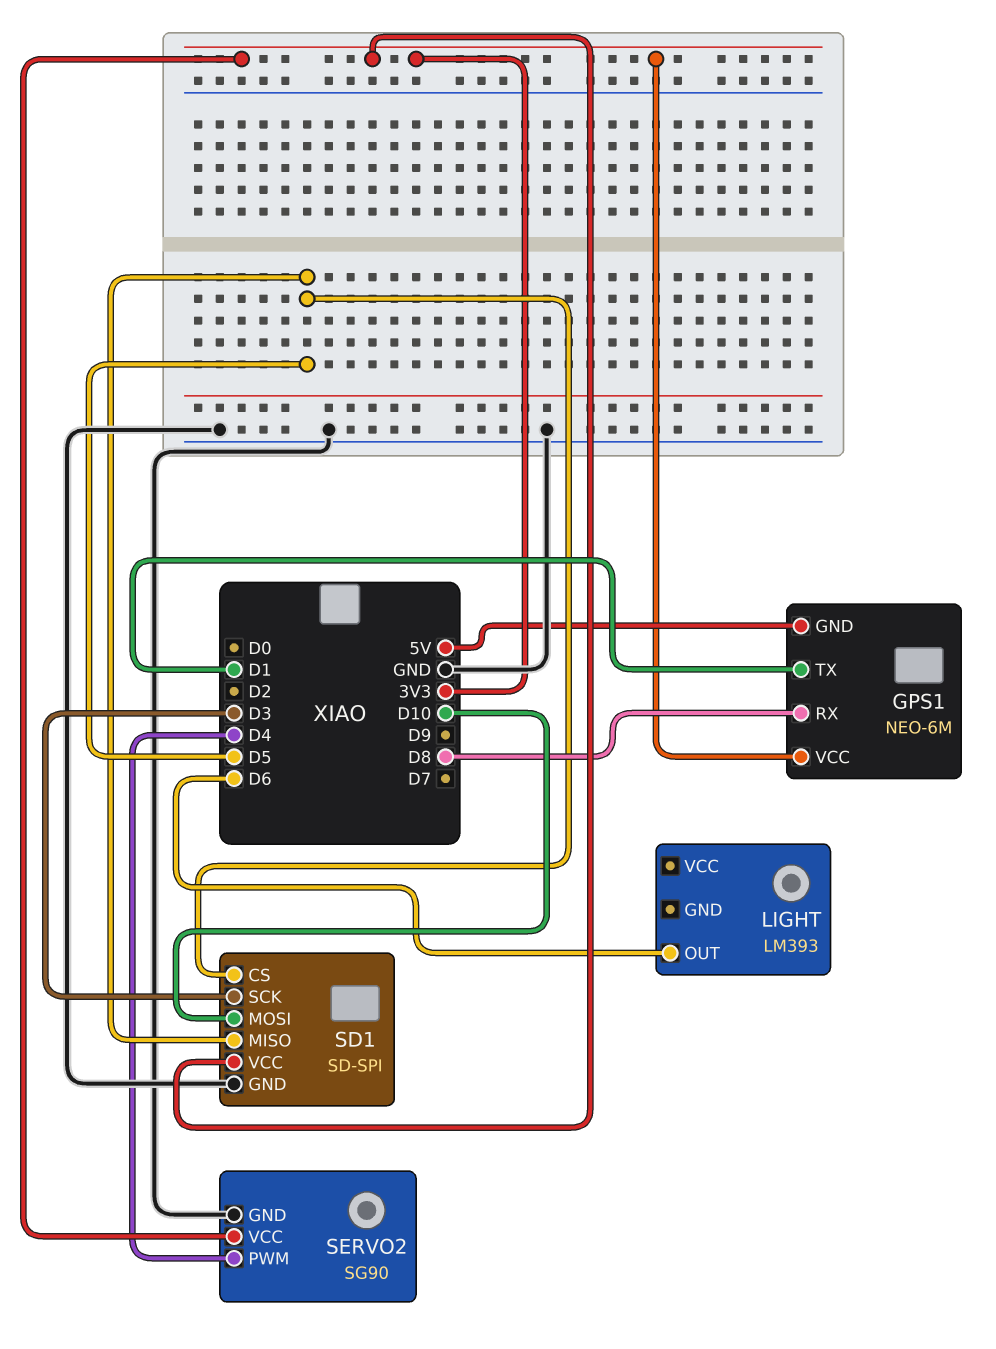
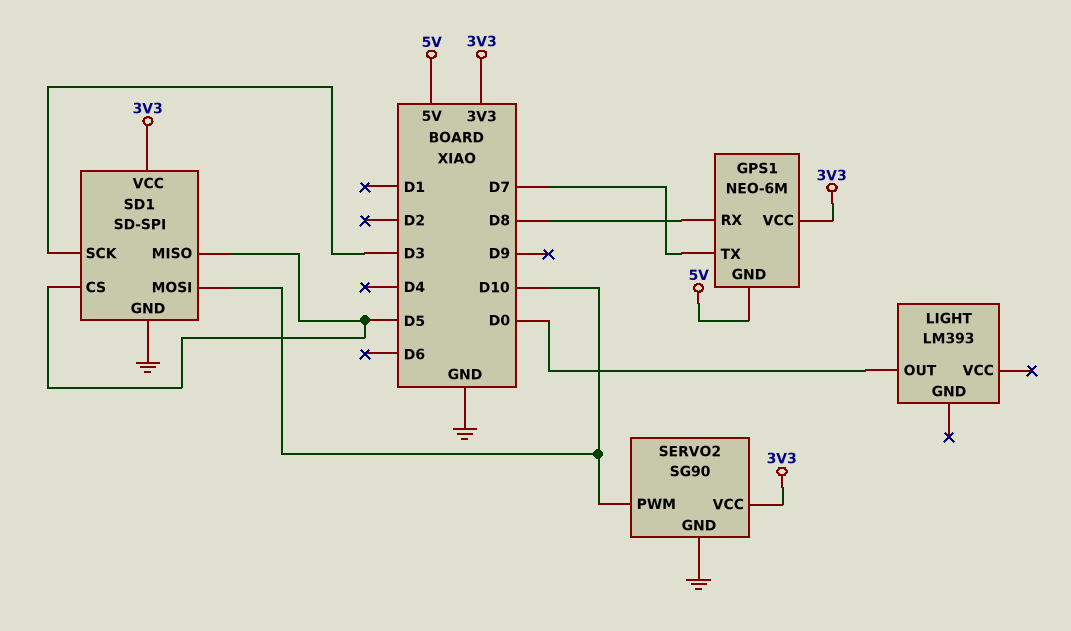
GPS1 pin TX: D1 -> D7
LIGHT pin OUT: D6 -> D0
SERVO2 pin PWM: D4 -> D10

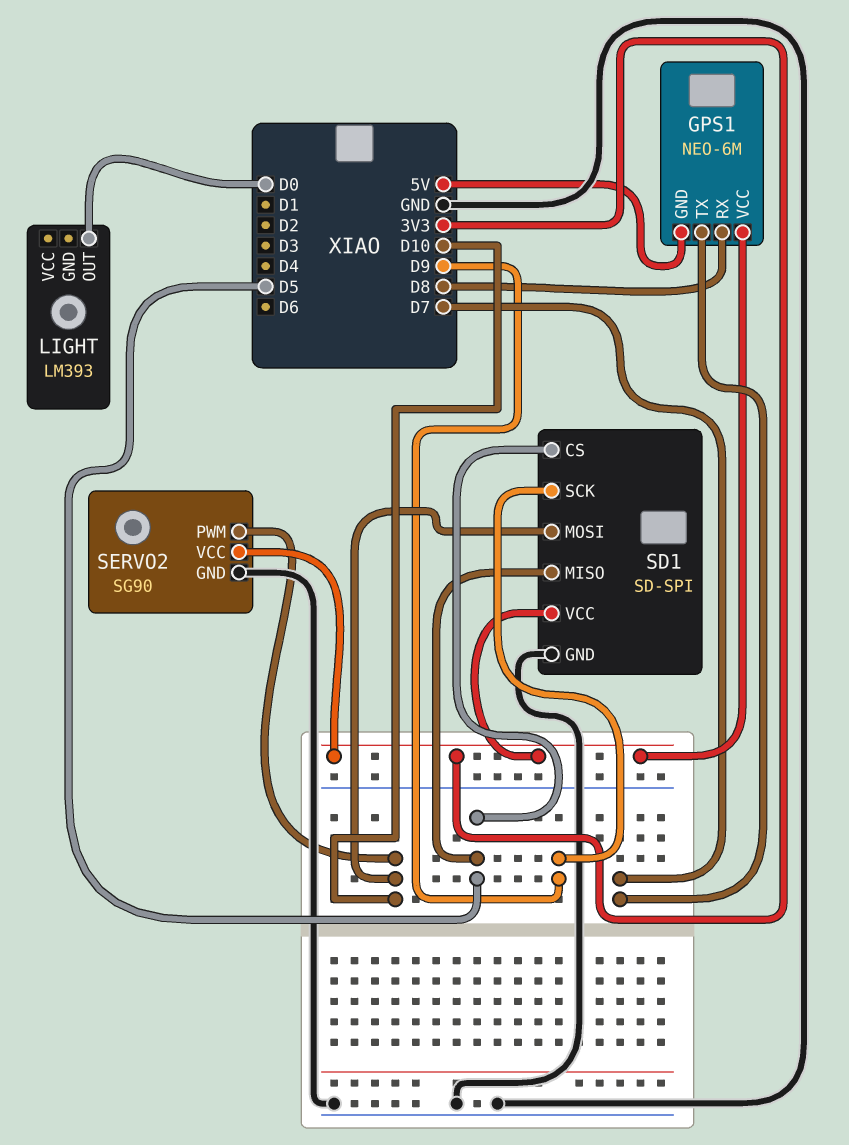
SD1 pin SCK: D3 -> D9

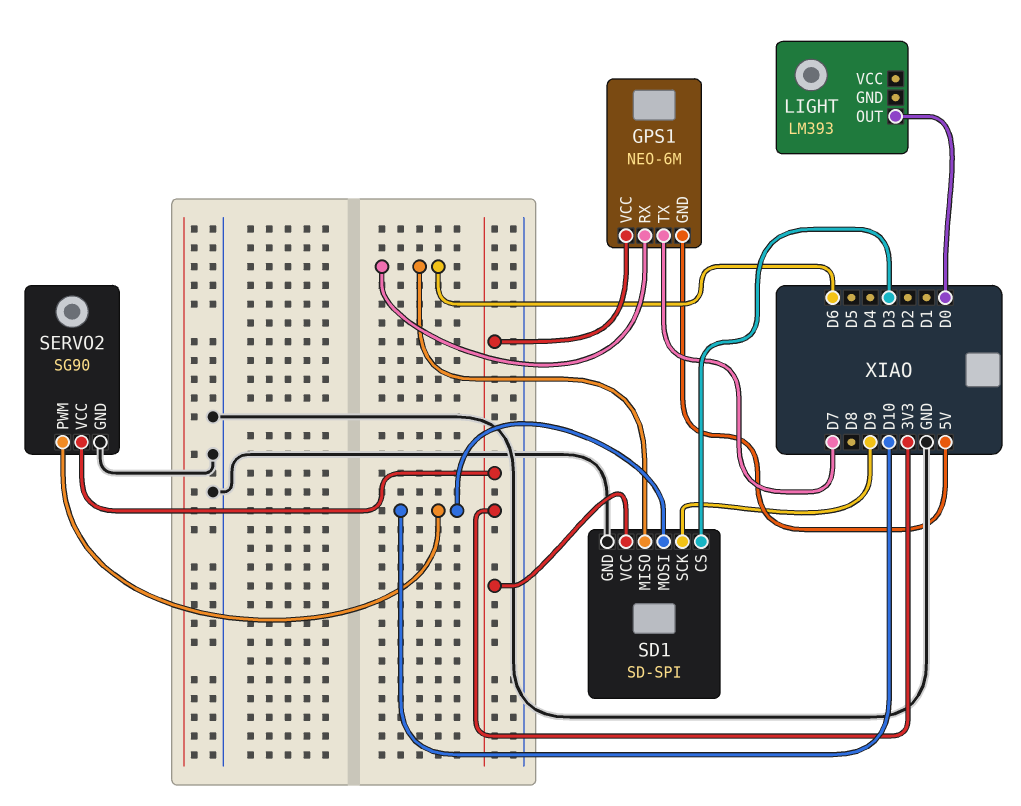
GPS1 pin RX: D8 -> D6
SD1 pin CS: D5 -> D3
SD1 pin MISO: D5 -> D6

